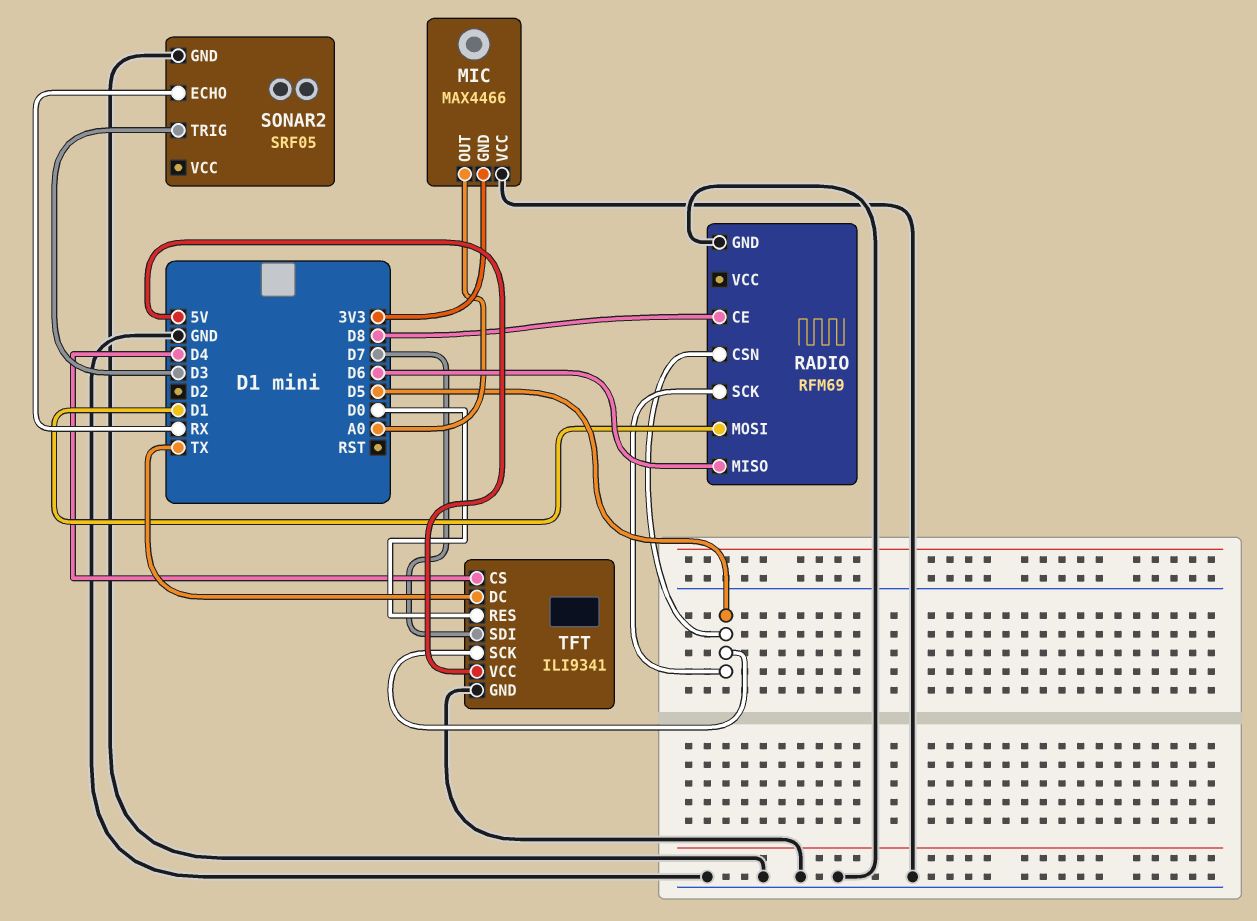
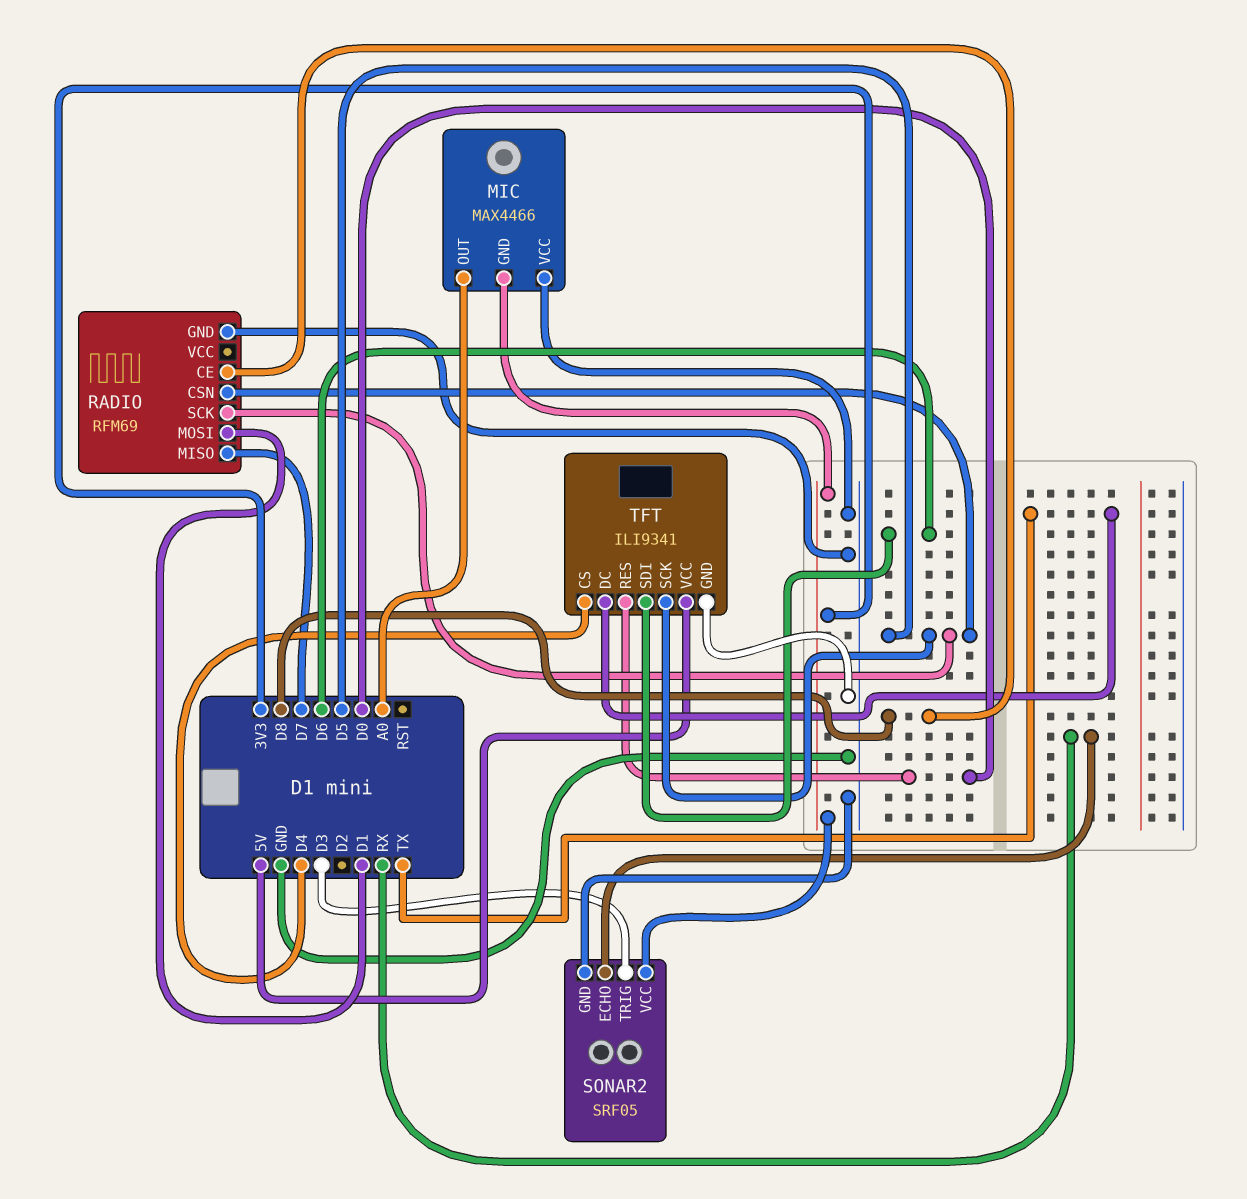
RADIO pin MISO: D6 -> D7
SONAR2 pin VCC: none -> 3V3
TFT pin SDI: D7 -> D6

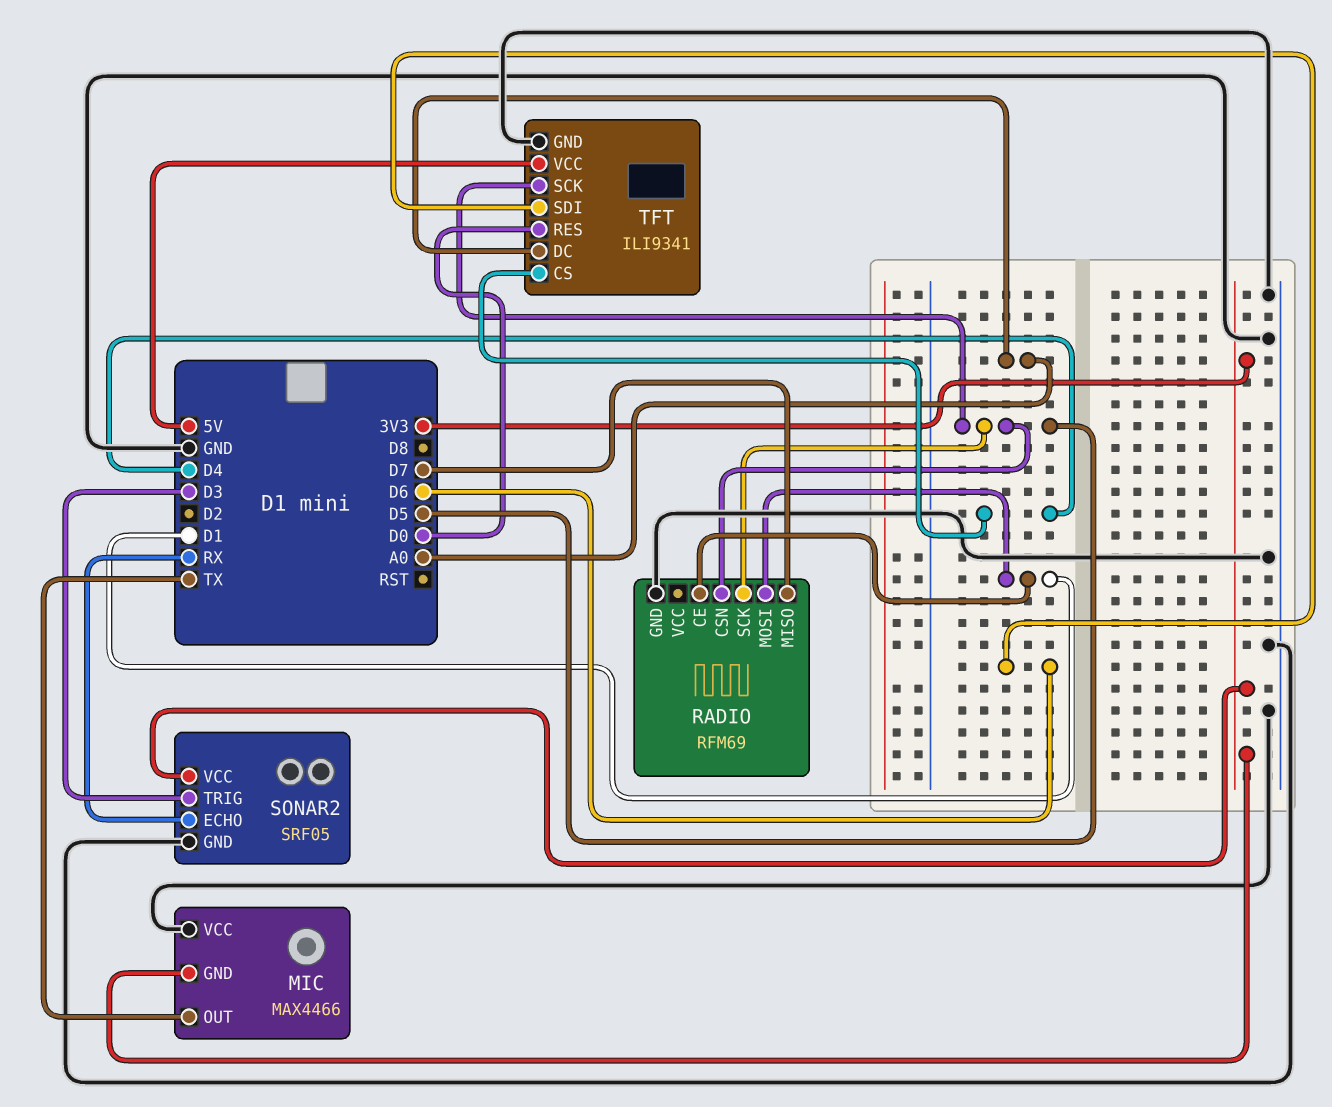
MIC pin OUT: A0 -> TX
RADIO pin CE: D8 -> D1
TFT pin DC: TX -> A0

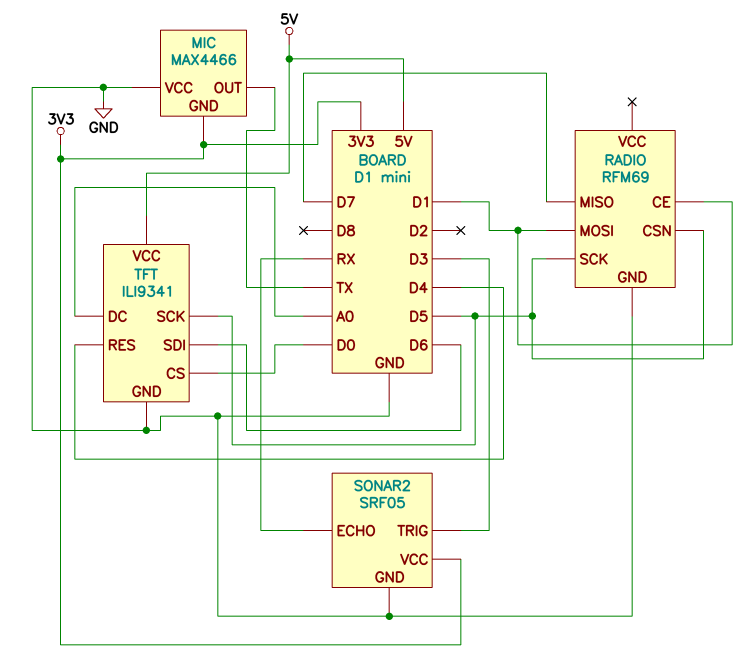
TFT pin CS: D4 -> D0
TFT pin RES: D0 -> D4

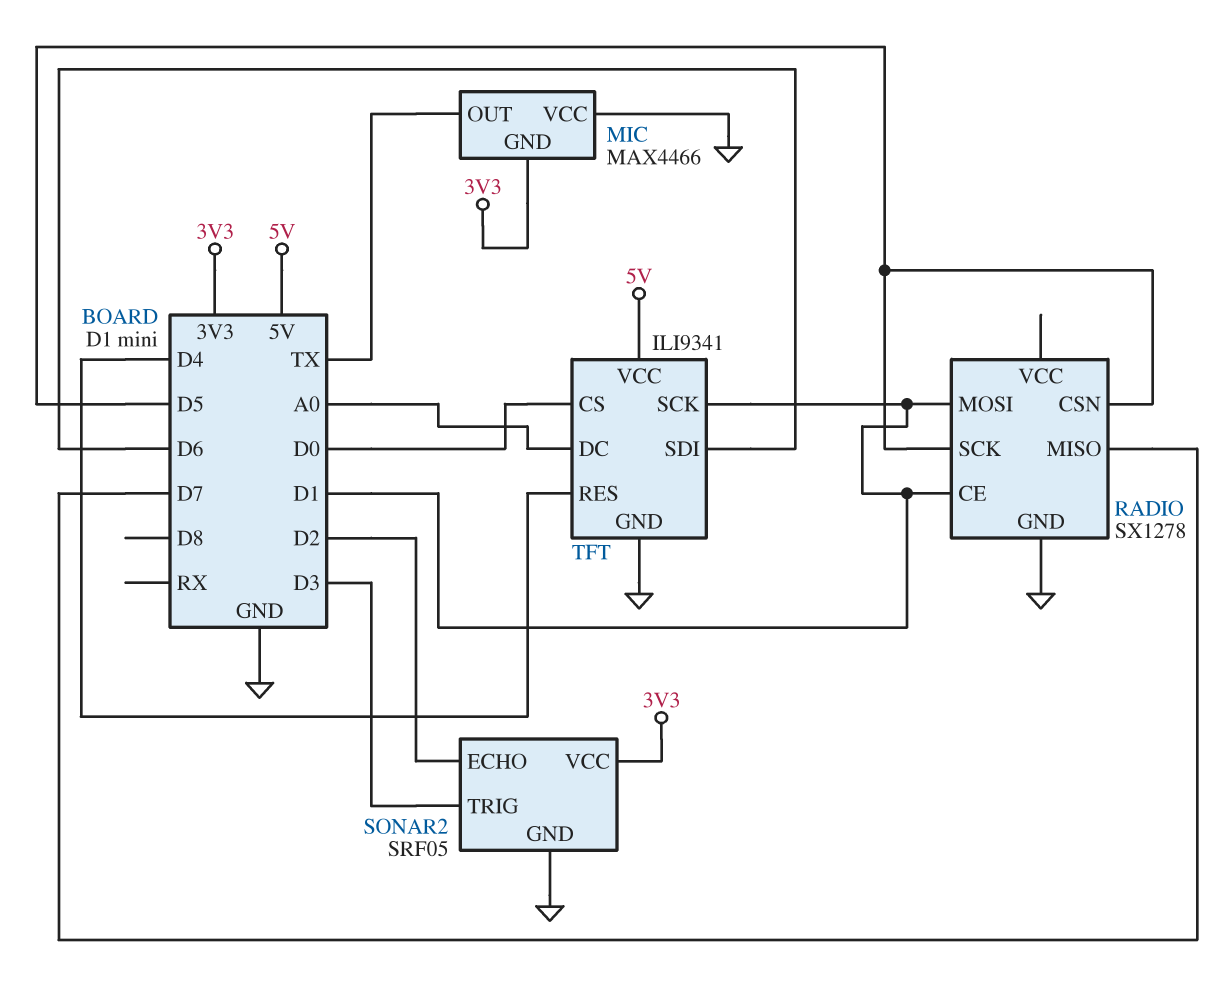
RADIO: RFM69 -> SX1278
SONAR2 pin ECHO: RX -> D2
TFT pin SCK: D5 -> D1

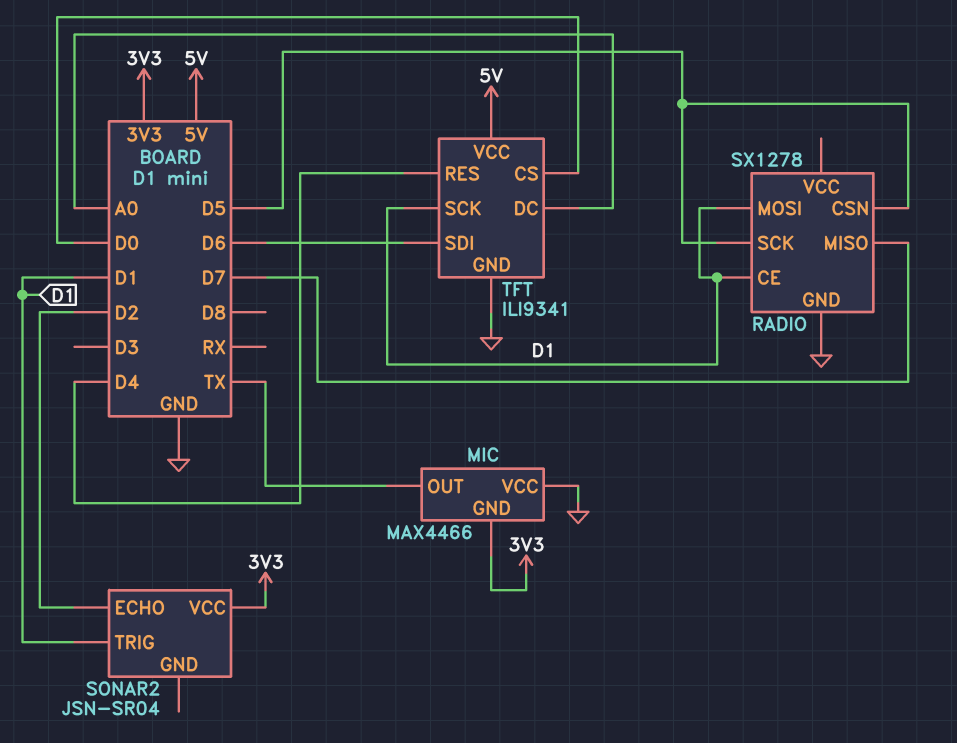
SONAR2: SRF05 -> JSN-SR04
SONAR2 pin GND: GND -> none
SONAR2 pin TRIG: D3 -> D1

